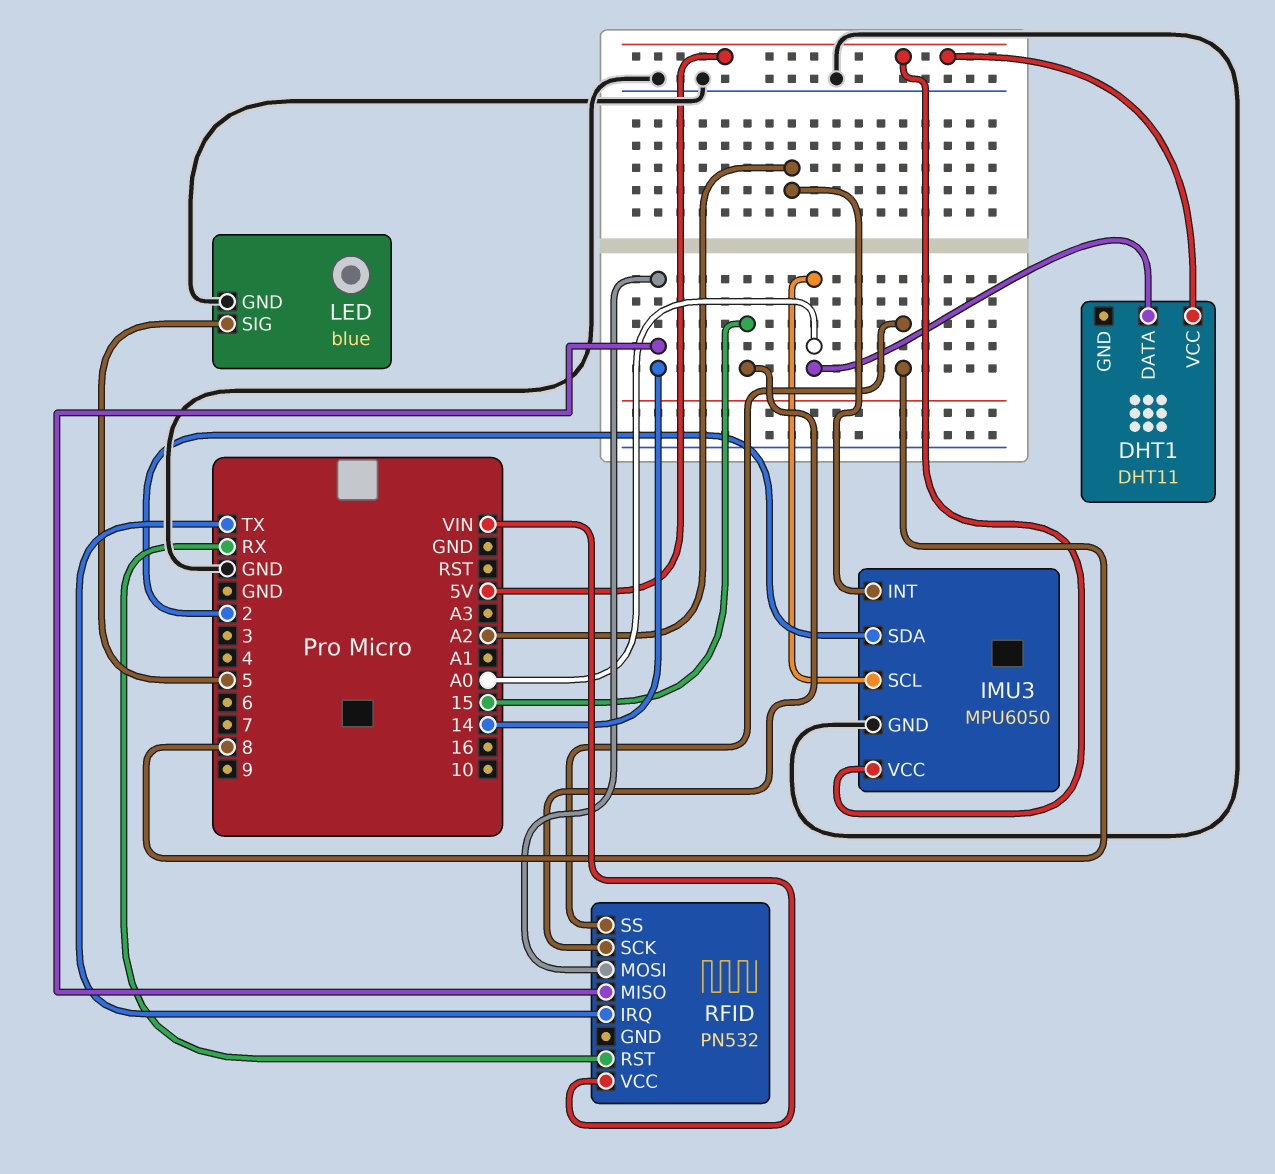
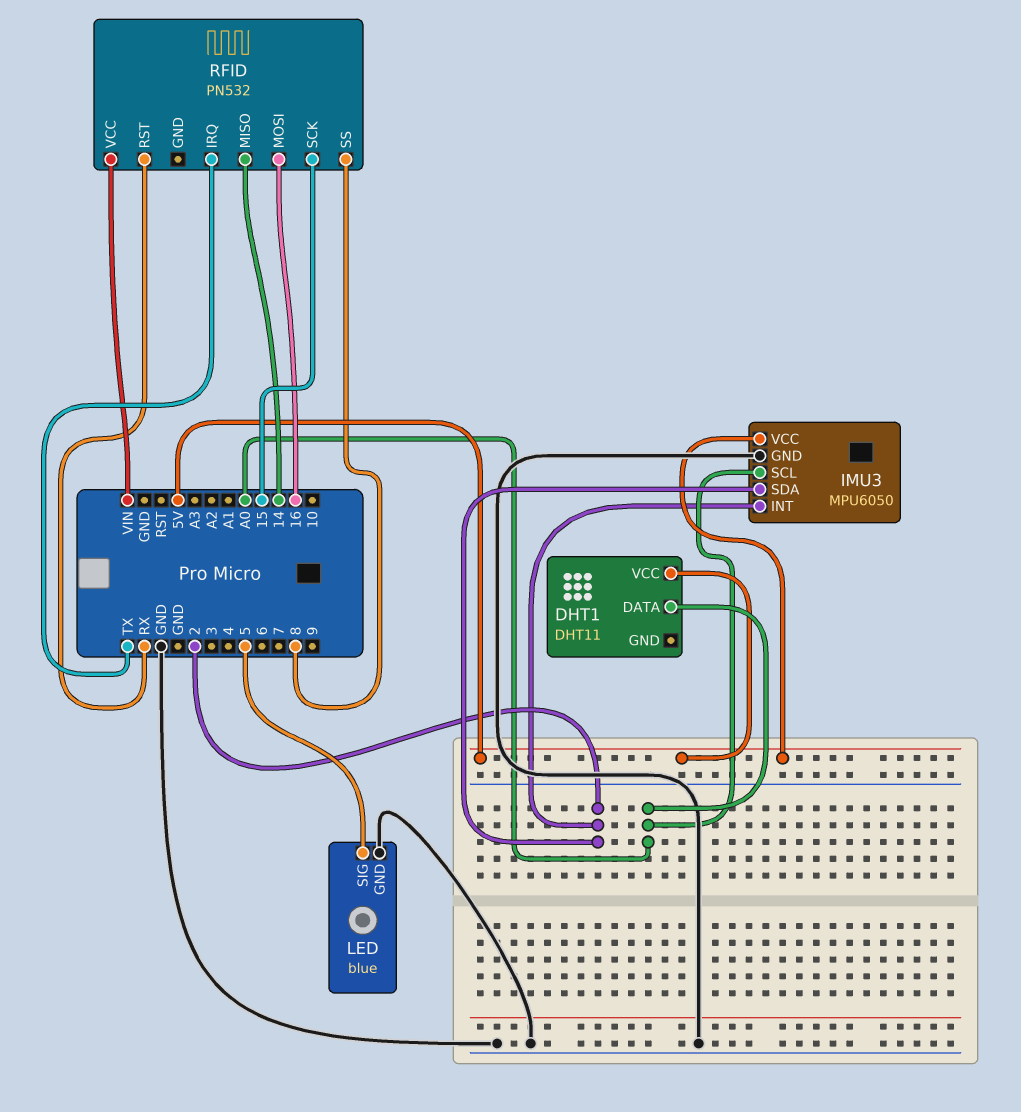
IMU3 pin INT: A2 -> 2
RFID pin MOSI: 14 -> 16

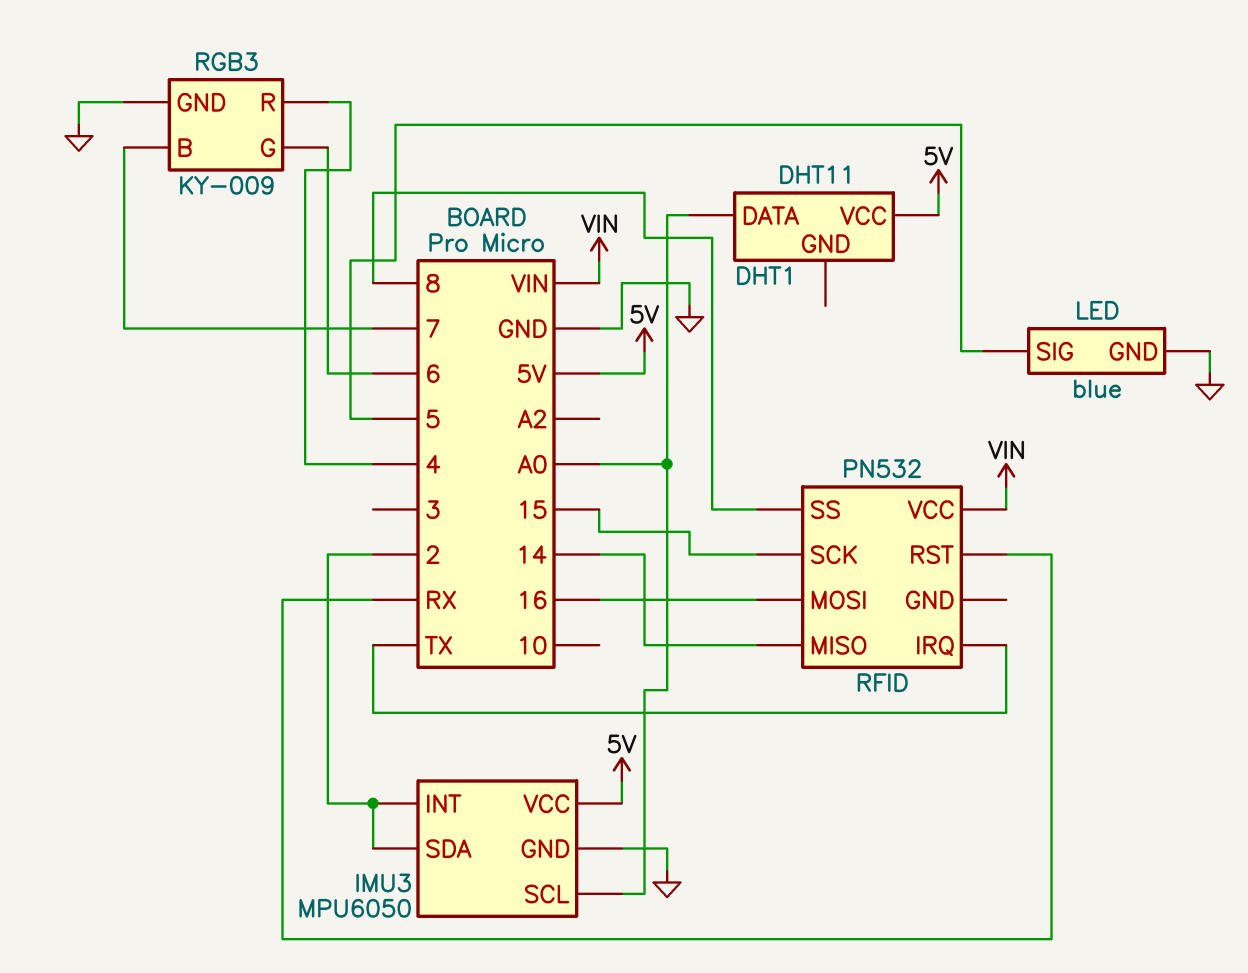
RGB3: none -> KY-009
RGB3 pin B: none -> 7
RGB3 pin G: none -> 6
RGB3 pin GND: none -> GND
RGB3 pin R: none -> 4

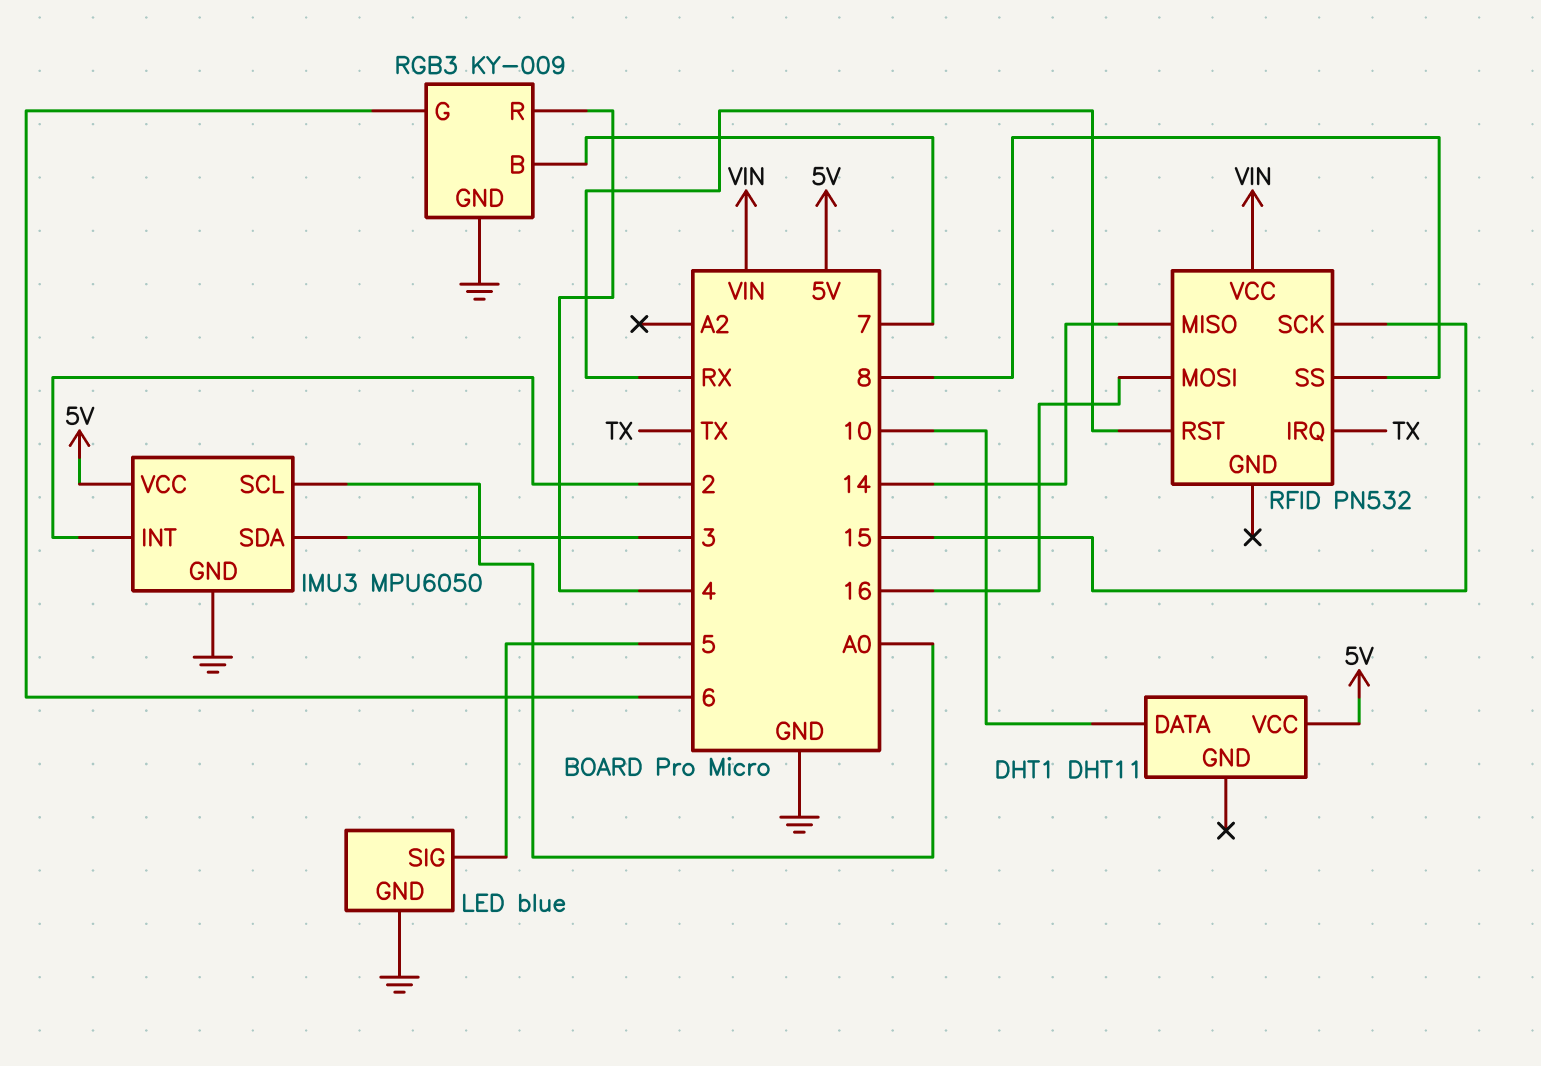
DHT1 pin DATA: A0 -> 10
IMU3 pin SDA: 2 -> 3

